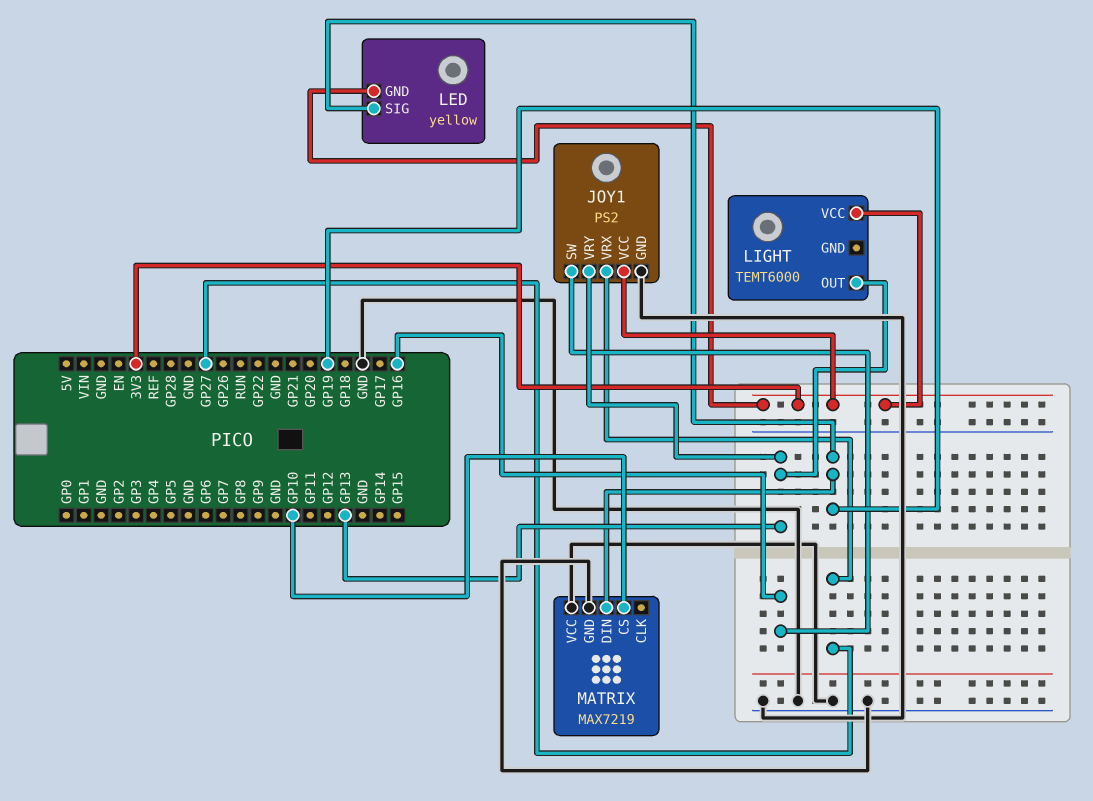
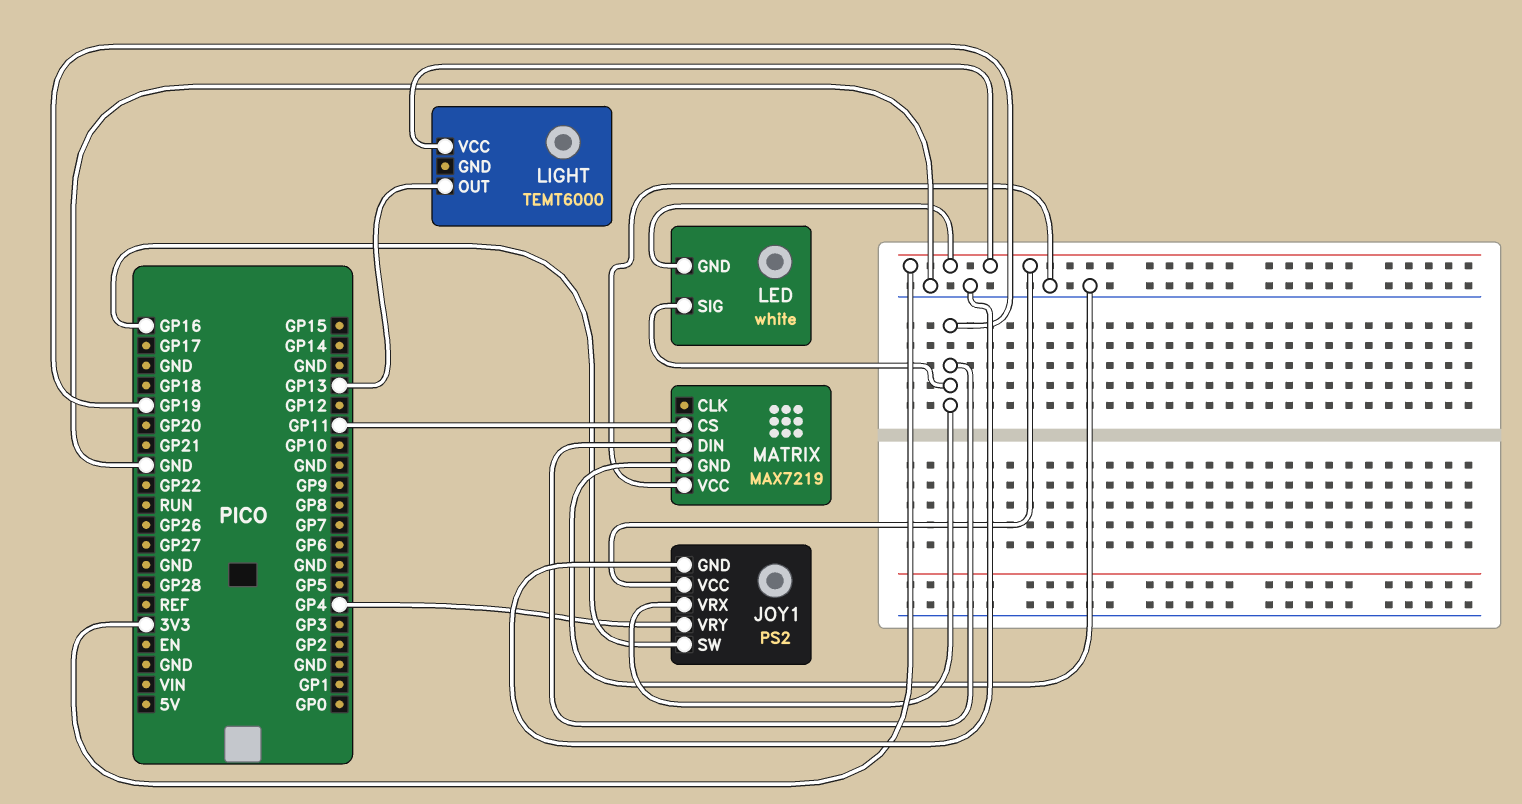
JOY1 pin VRX: GP27 -> GP19
JOY1 pin VRY: GP13 -> GP4
LED: yellow -> white
MATRIX pin CS: GP10 -> GP11

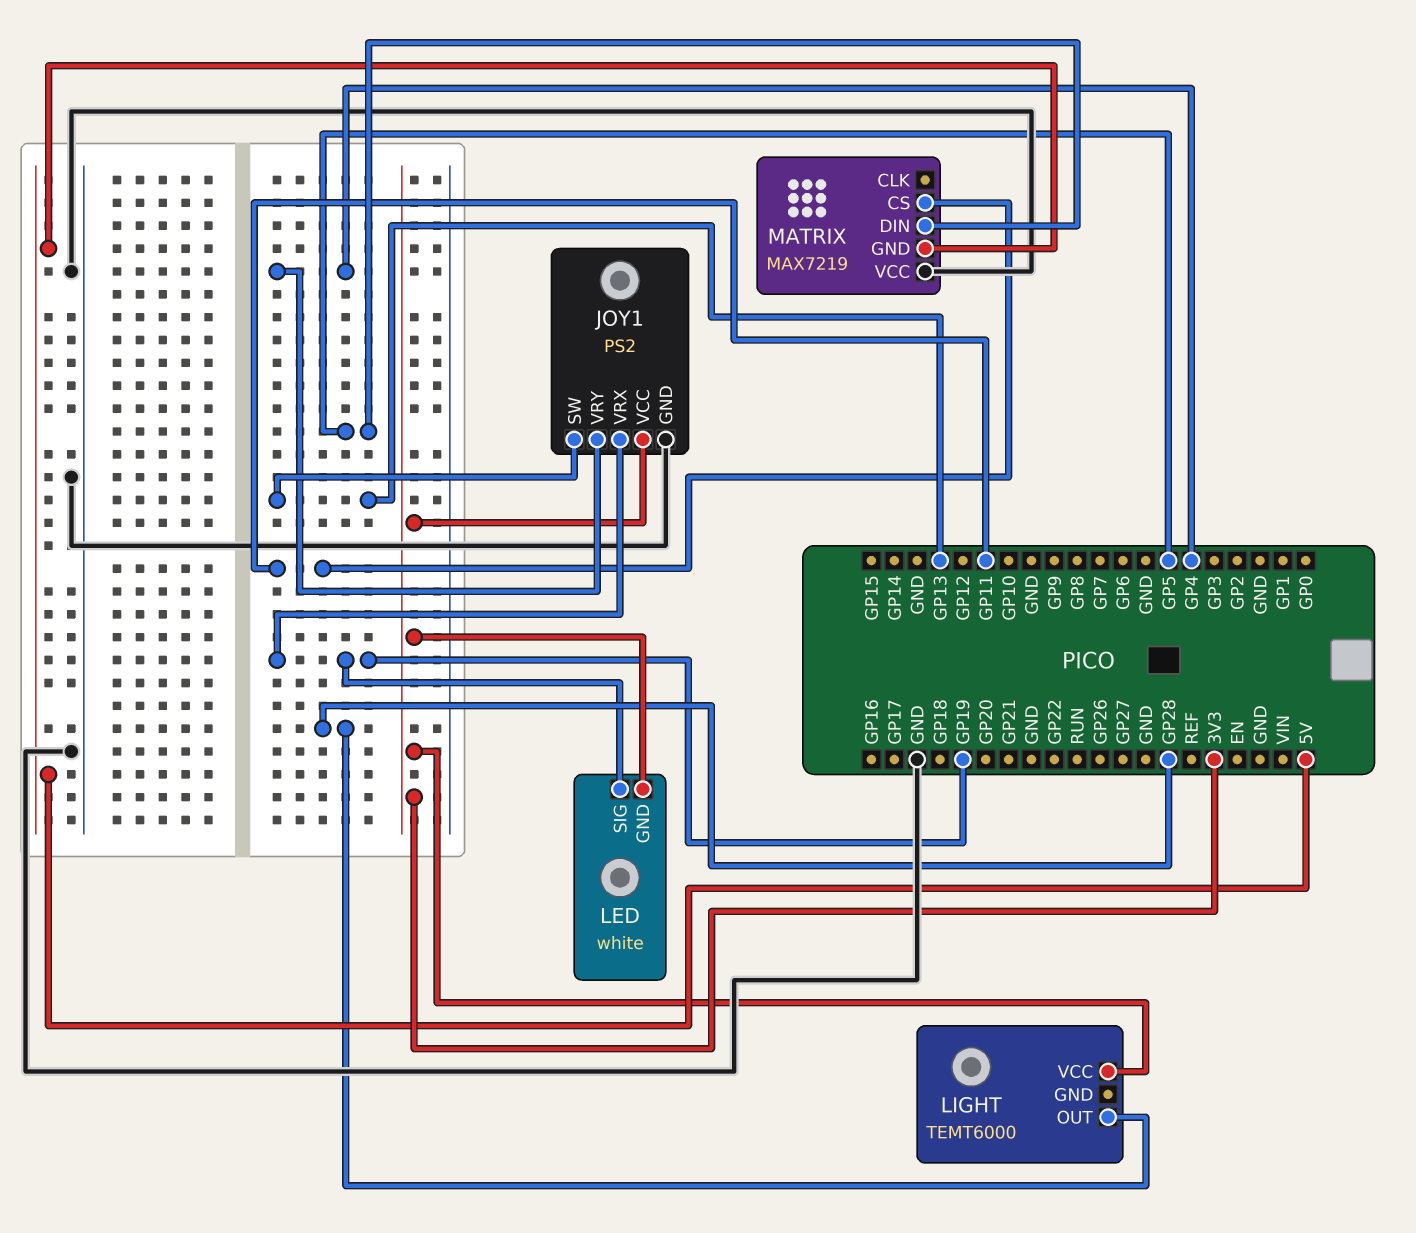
JOY1 pin SW: GP16 -> GP13
LIGHT pin OUT: GP13 -> GP28
MATRIX pin DIN: GP19 -> GP5
MATRIX pin GND: GND -> 5V

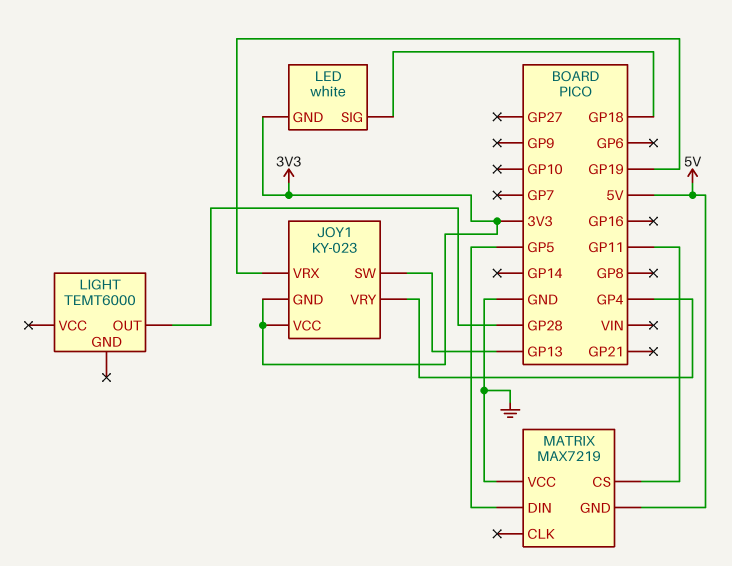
JOY1: PS2 -> KY-023
JOY1 pin GND: GND -> 3V3
LED pin SIG: GP19 -> GP18
LIGHT pin VCC: 3V3 -> none

